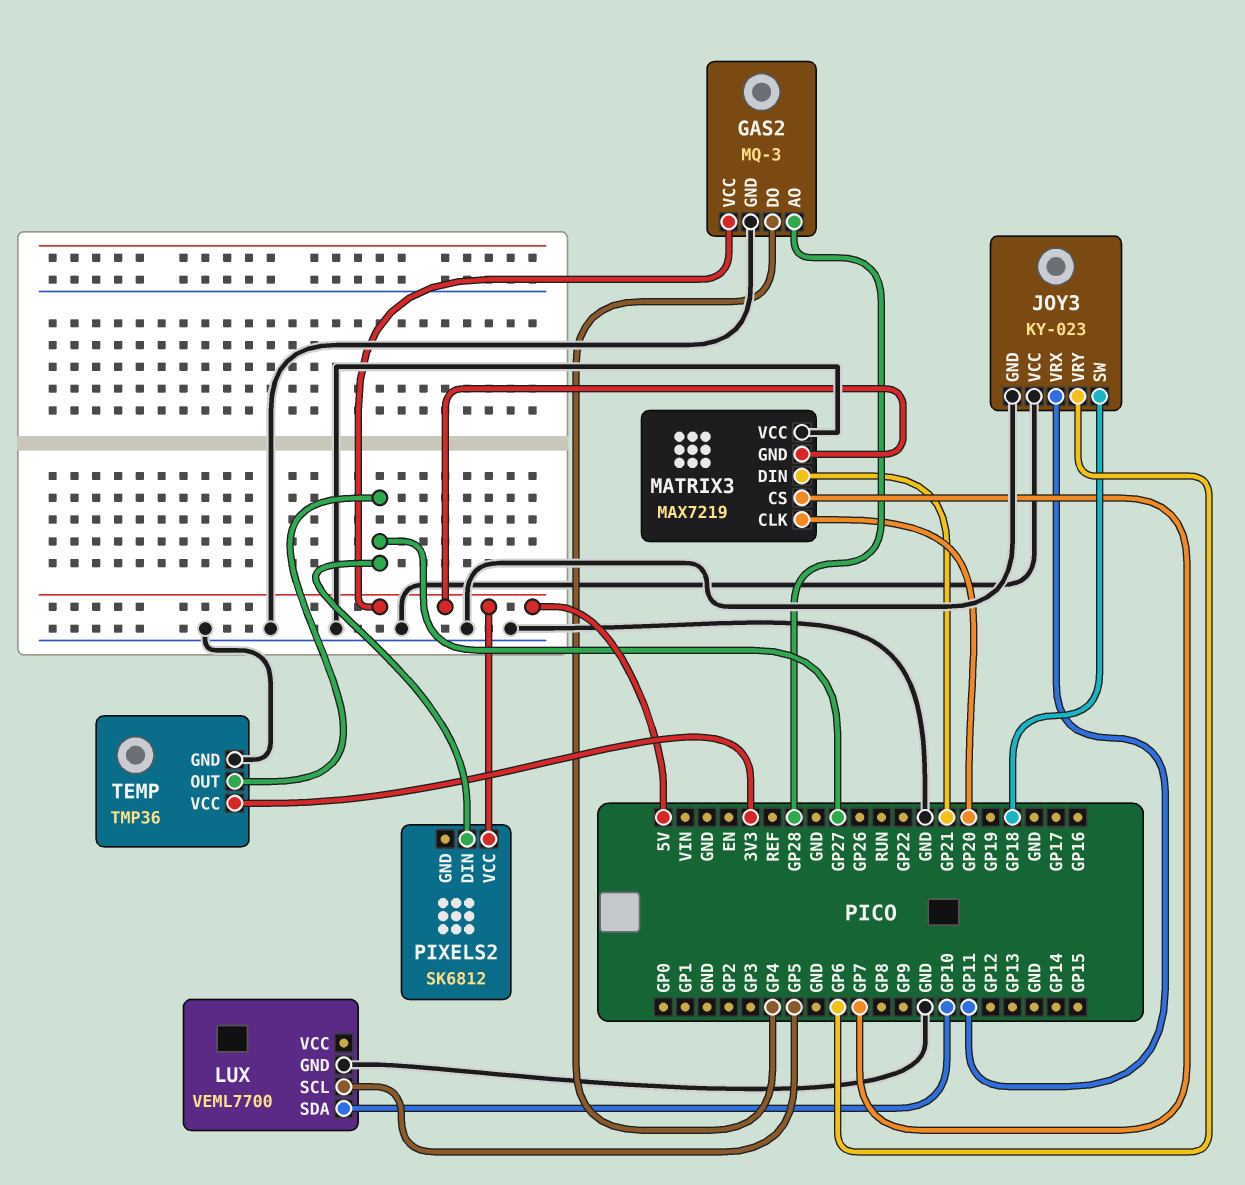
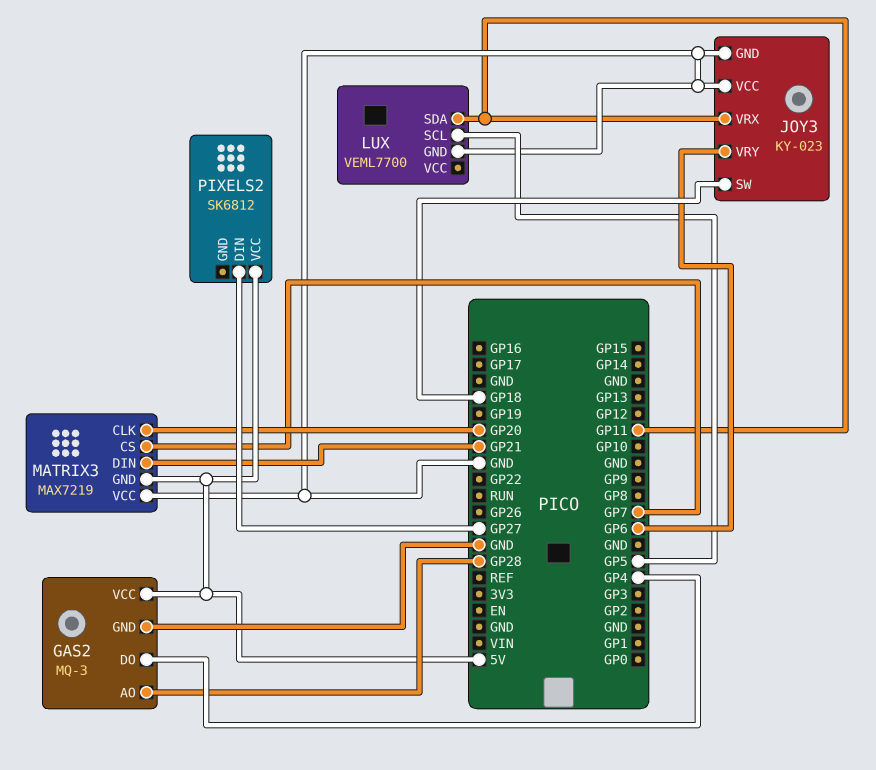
LUX pin SDA: GP10 -> GP11
TEMP: TMP36 -> none
TEMP pin GND: GND -> none
TEMP pin OUT: GP27 -> none
TEMP pin VCC: 3V3 -> none

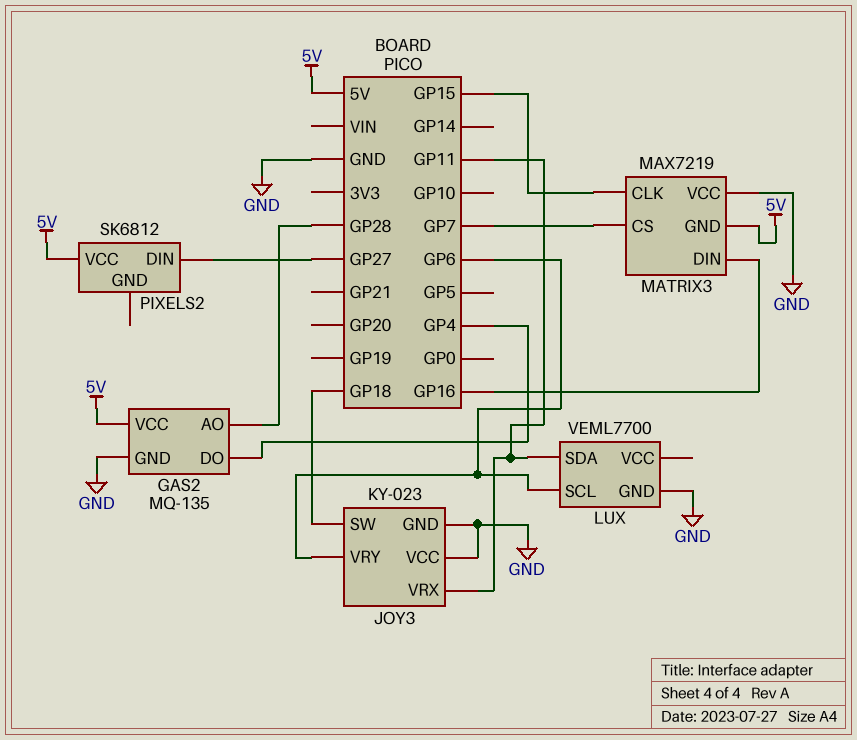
GAS2: MQ-3 -> MQ-135
LUX pin SCL: GP5 -> GP6
MATRIX3 pin CLK: GP20 -> GP15
MATRIX3 pin DIN: GP21 -> GP16

